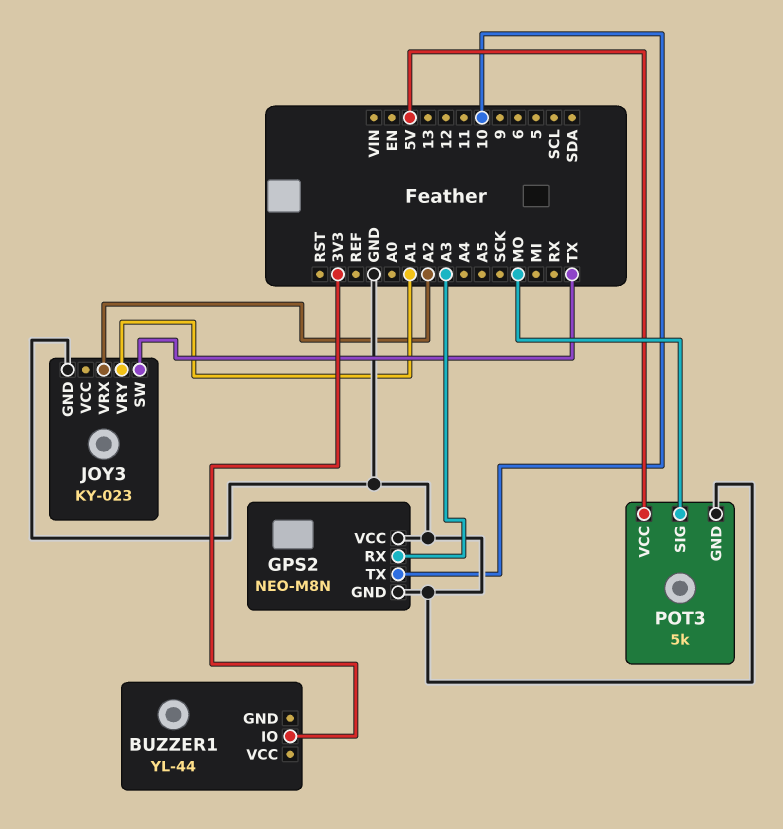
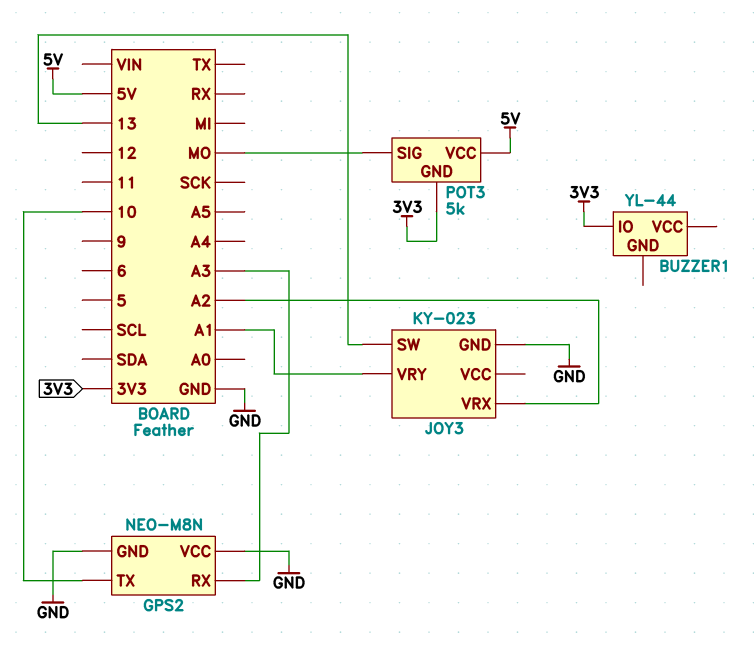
JOY3 pin SW: TX -> 13
POT3 pin GND: GND -> 3V3

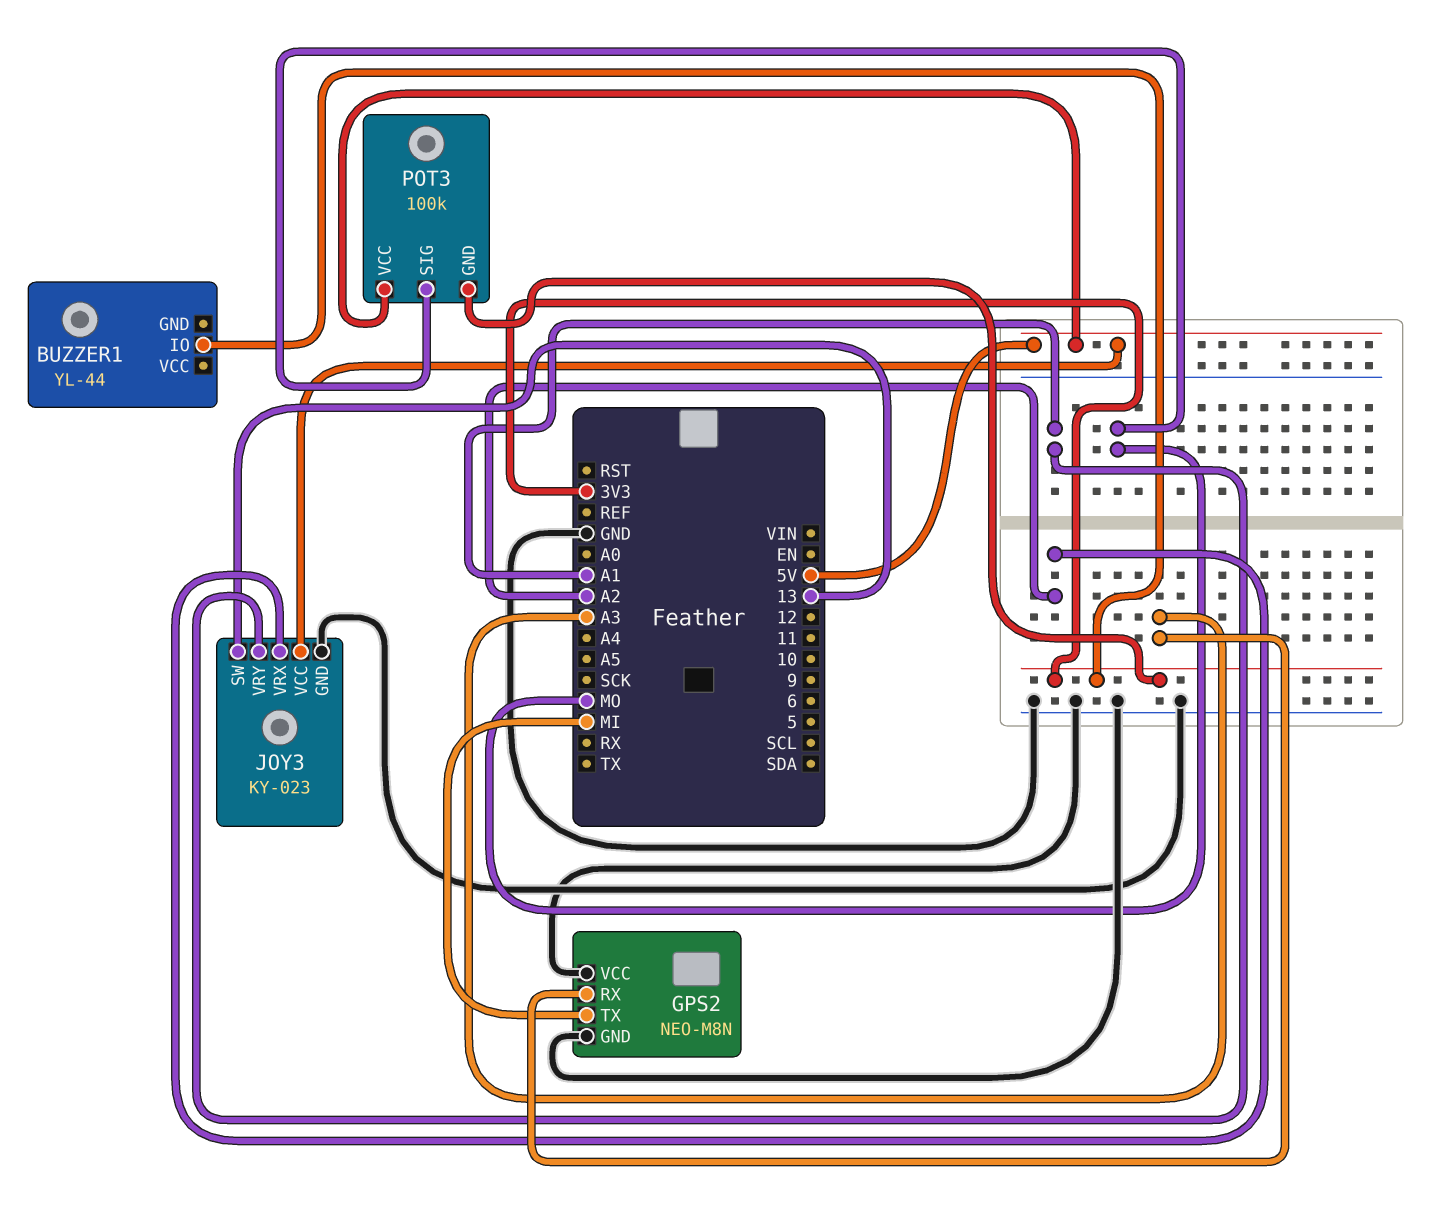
GPS2 pin TX: 10 -> MI
JOY3 pin VCC: none -> 5V
POT3: 5k -> 100k

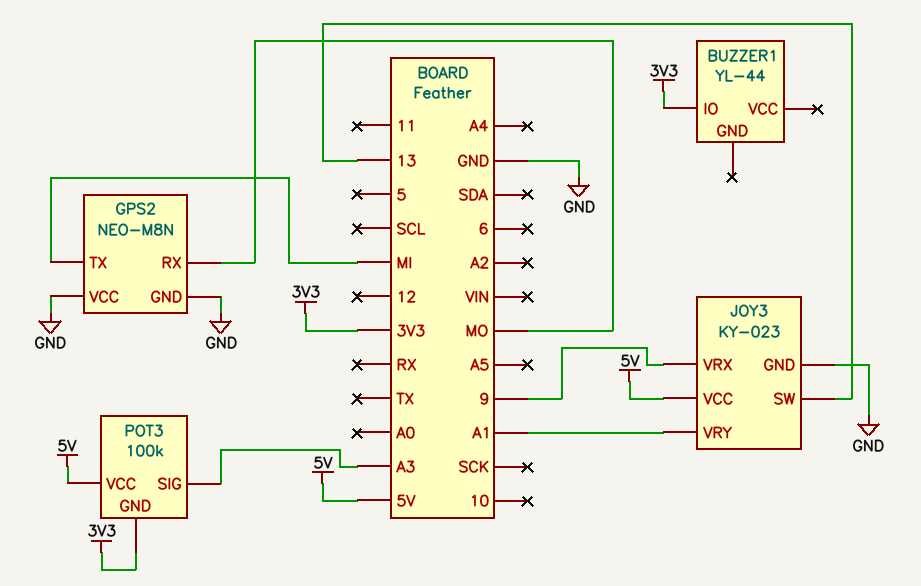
GPS2 pin RX: A3 -> MO
JOY3 pin VRX: A2 -> 9
POT3 pin SIG: MO -> A3

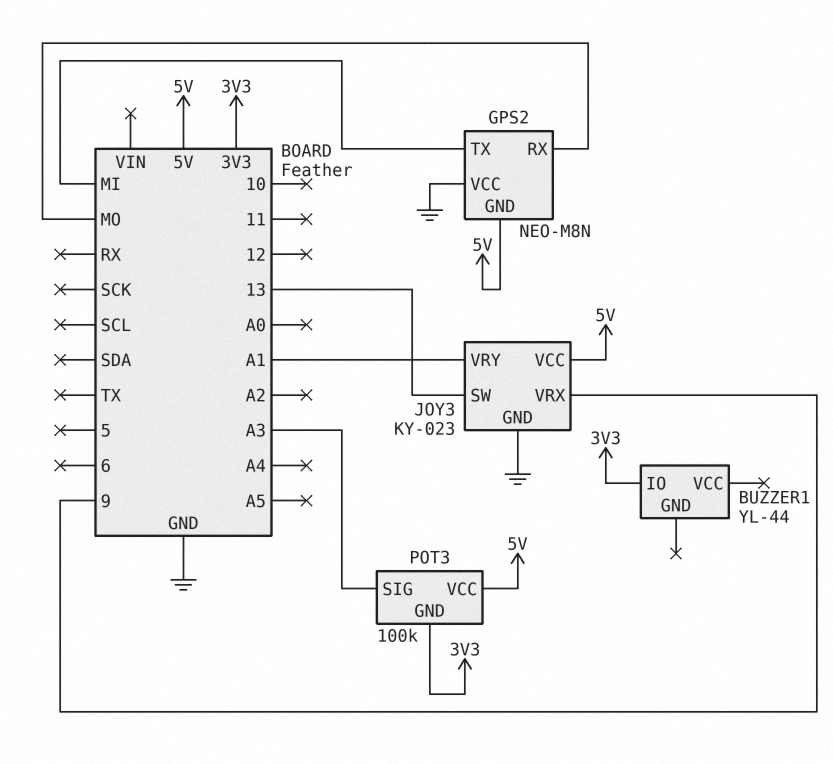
GPS2 pin GND: GND -> 5V

